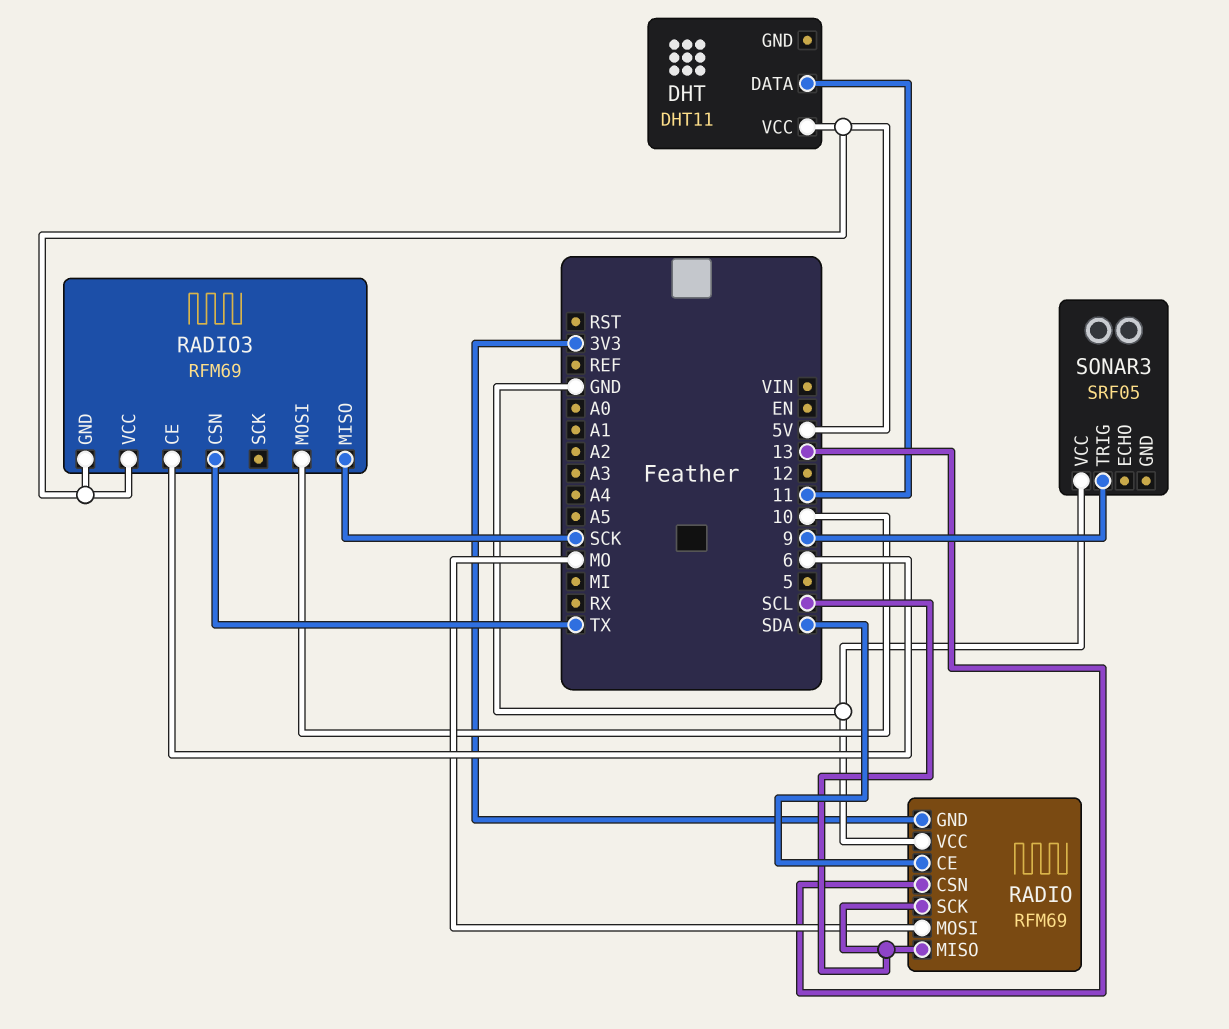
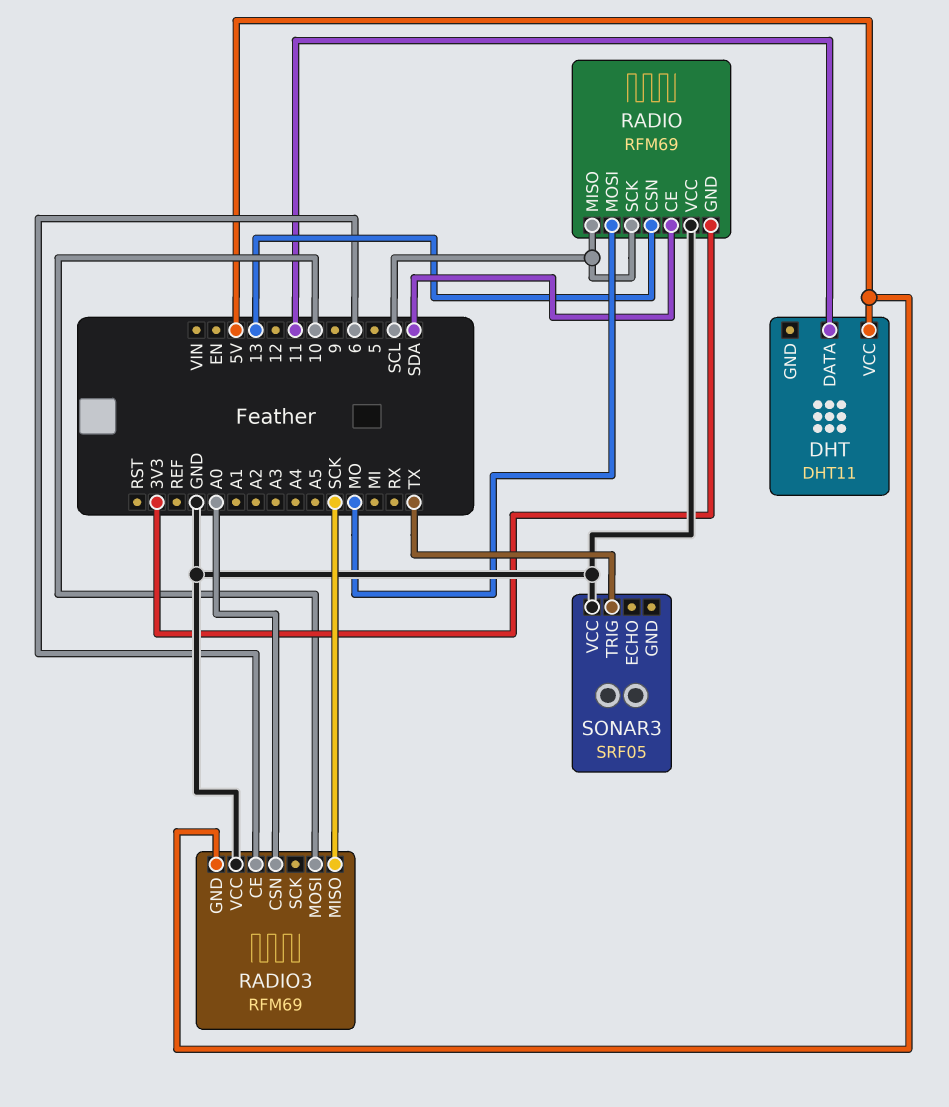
RADIO3 pin CSN: TX -> A0
RADIO3 pin VCC: 5V -> GND
SONAR3 pin TRIG: 9 -> TX

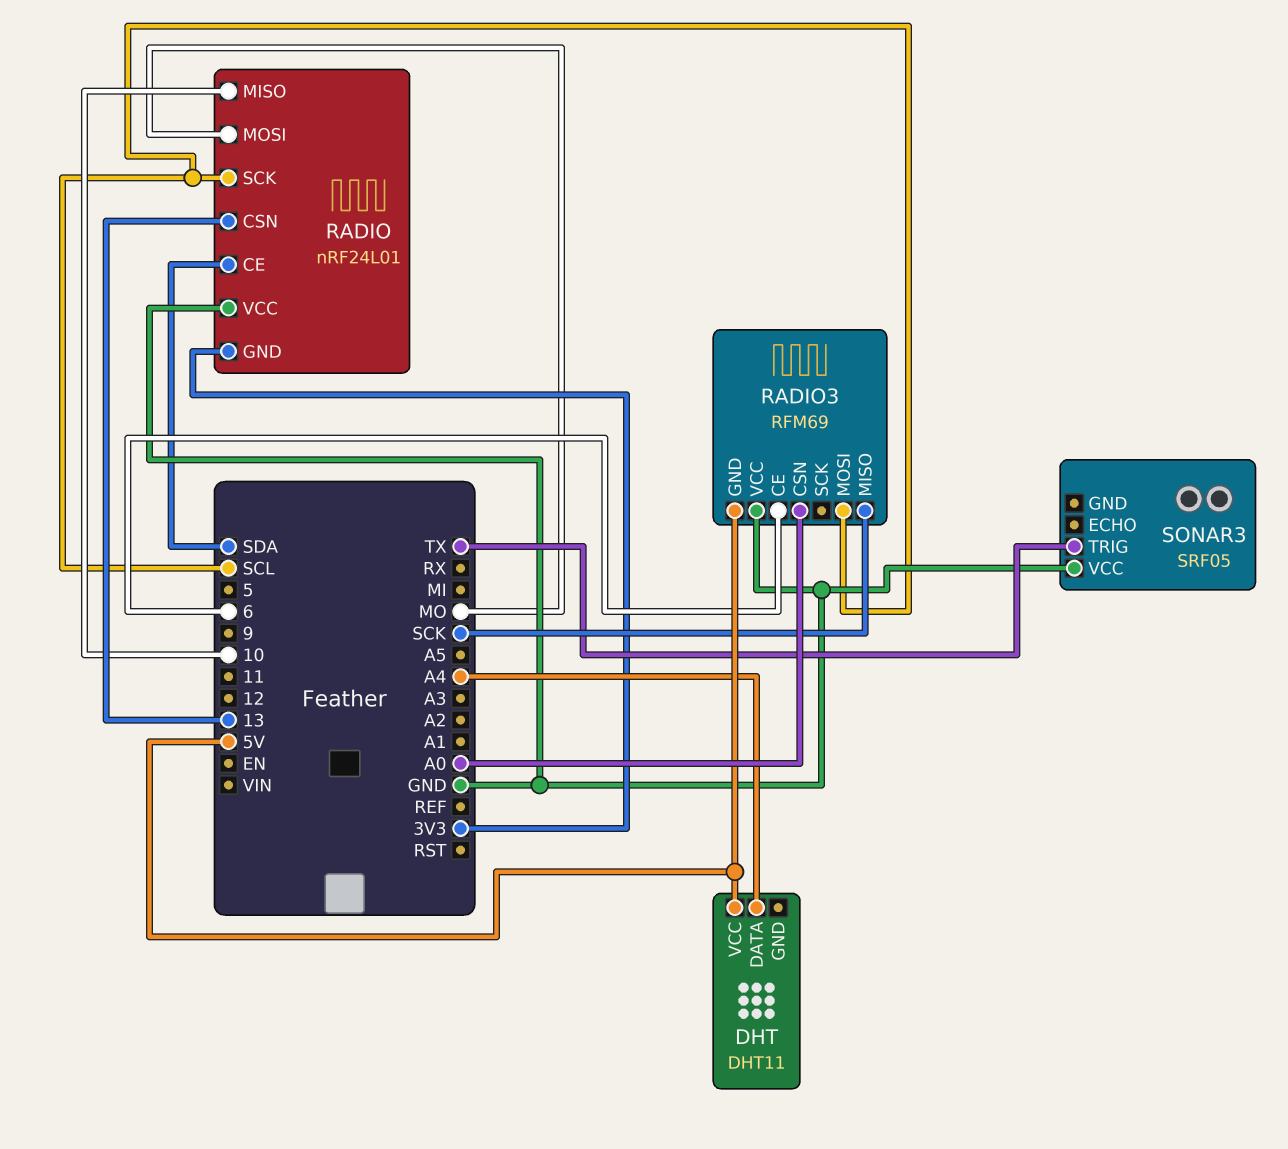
DHT pin DATA: 11 -> A4
RADIO: RFM69 -> nRF24L01
RADIO pin MISO: SCL -> 10
RADIO3 pin MOSI: 10 -> SCL

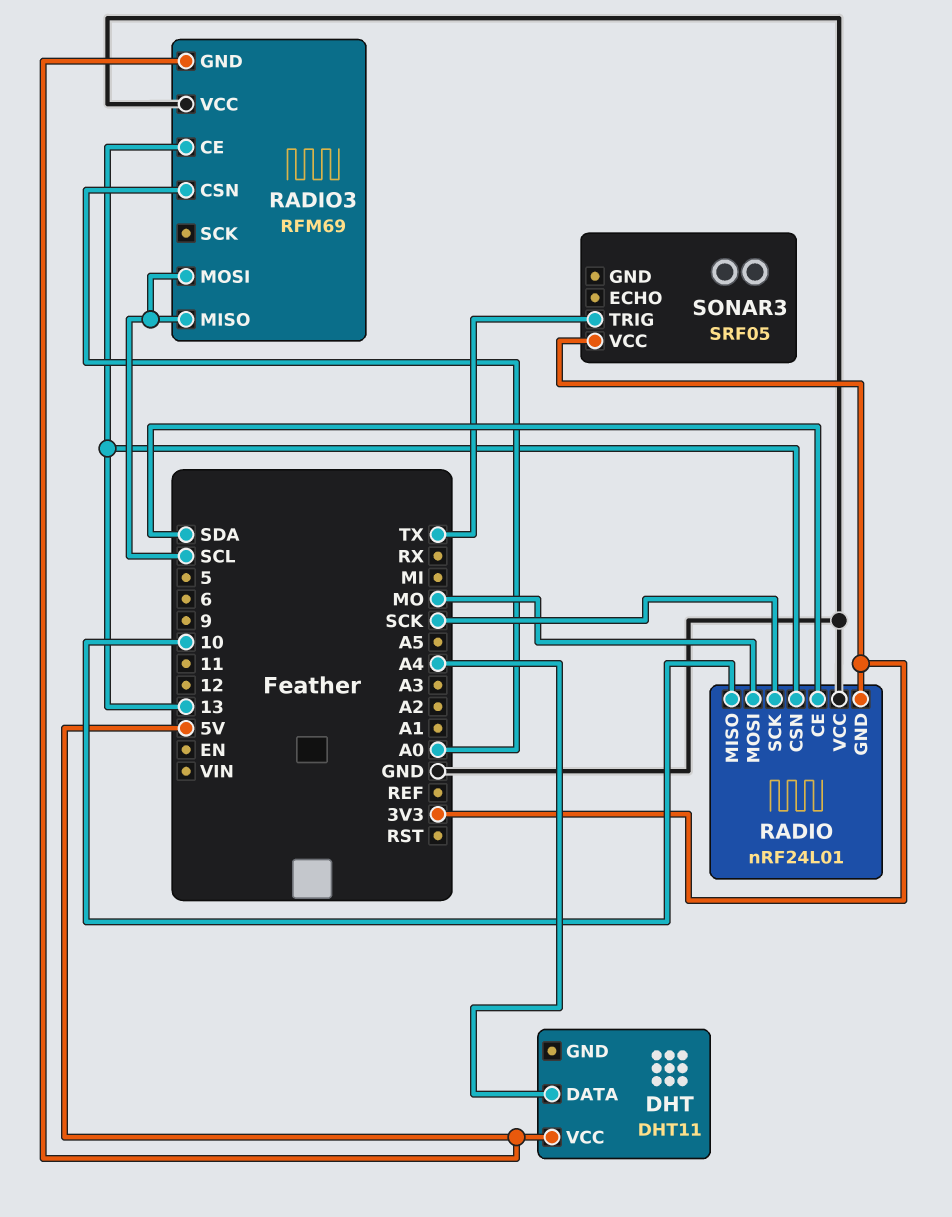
RADIO pin SCK: SCL -> SCK
RADIO3 pin CE: 6 -> 13
RADIO3 pin MISO: SCK -> SCL
SONAR3 pin VCC: GND -> 3V3

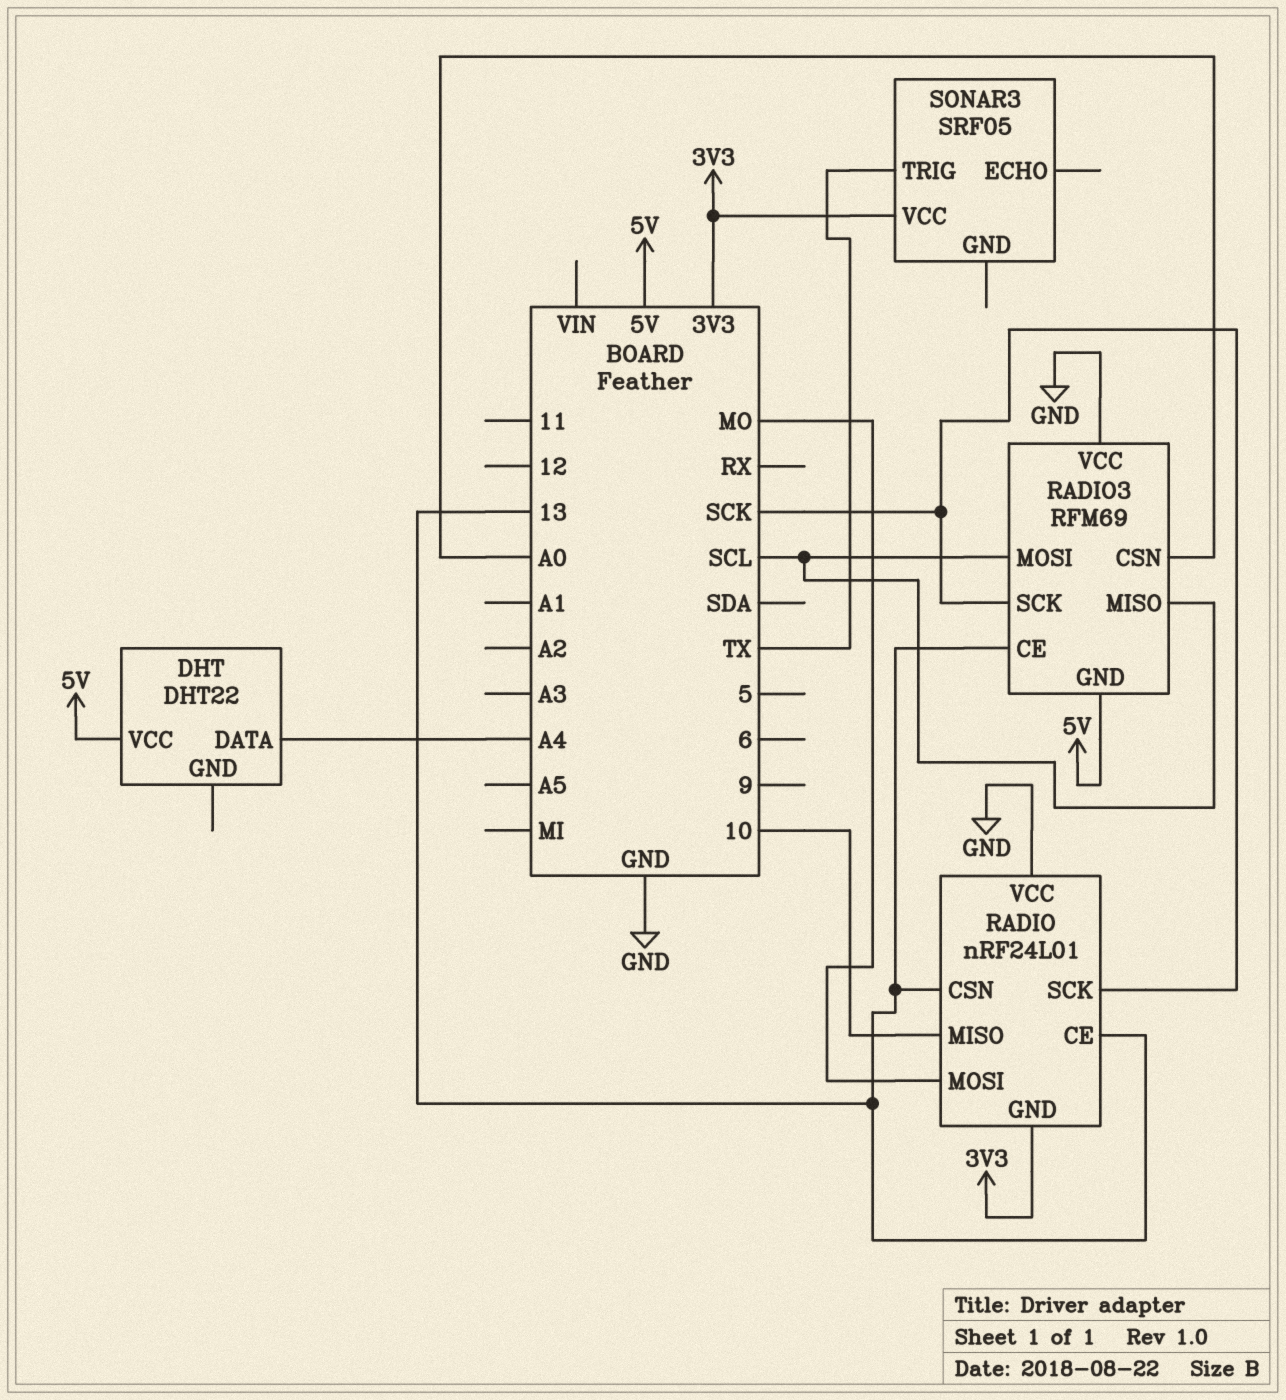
DHT: DHT11 -> DHT22
RADIO pin CE: SDA -> 13
RADIO3 pin SCK: none -> SCK

